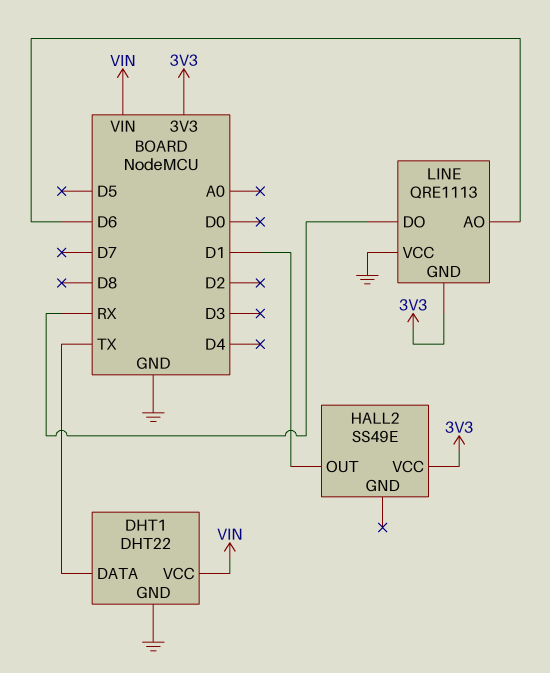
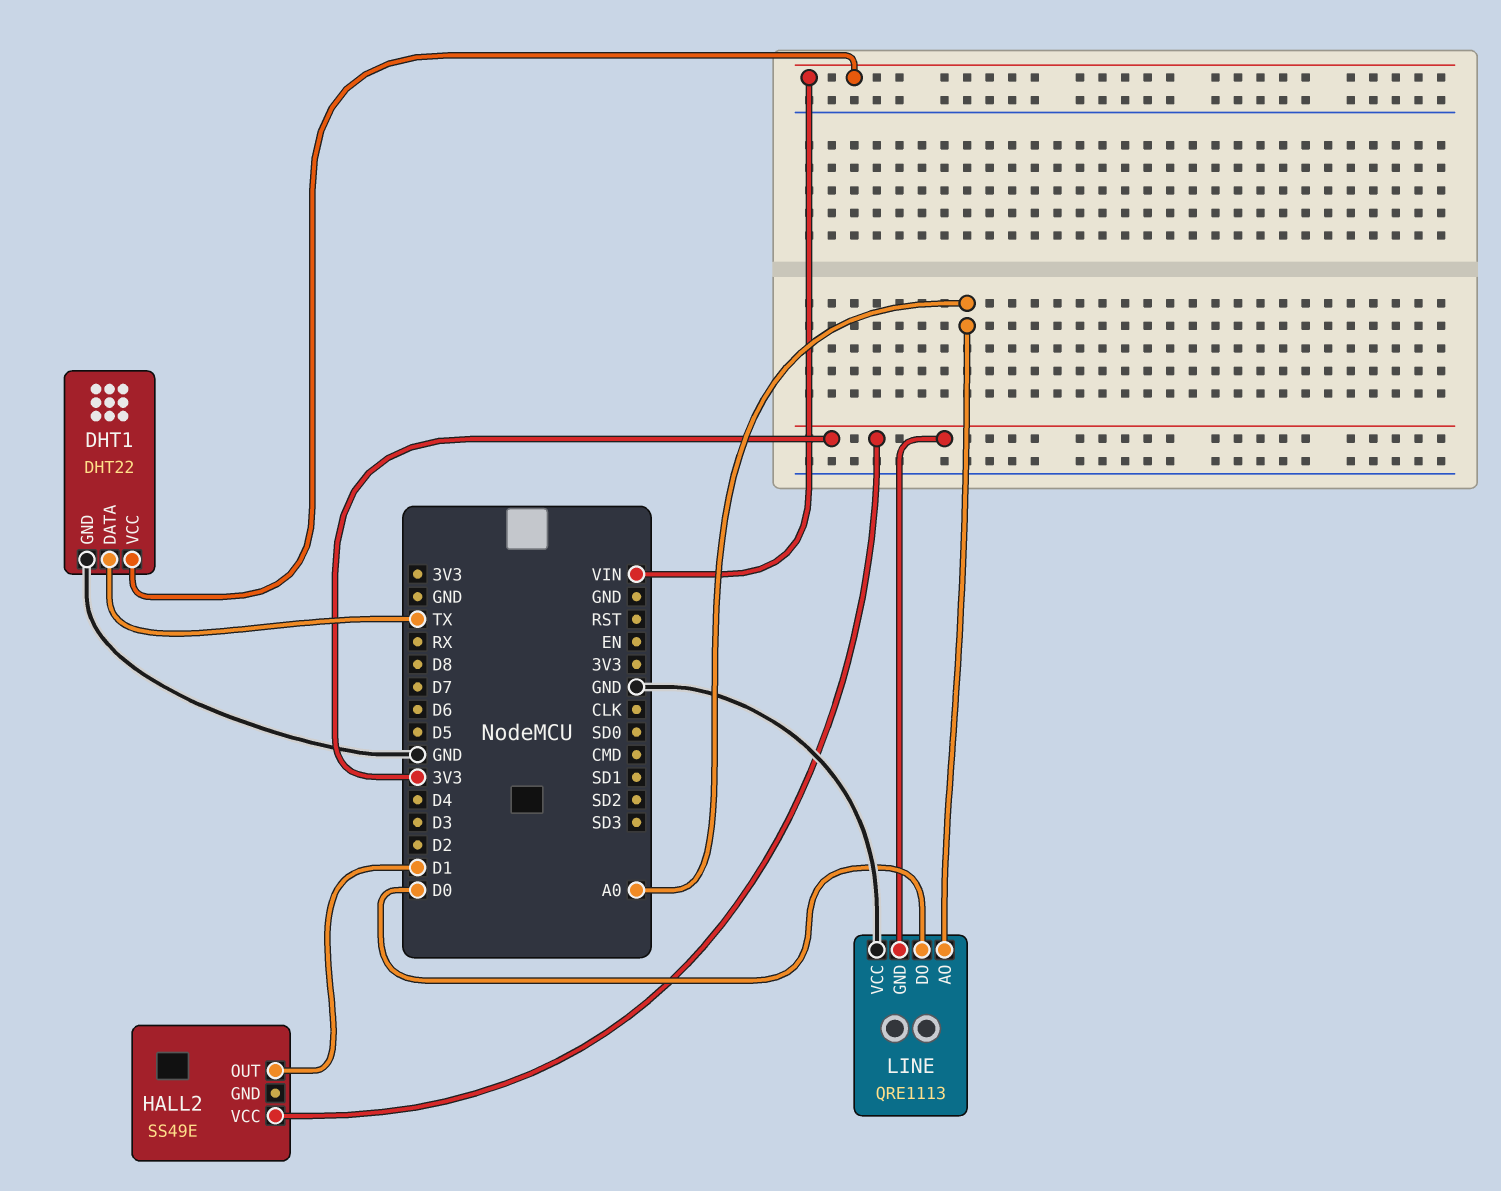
LINE pin AO: D6 -> A0
LINE pin DO: RX -> D0

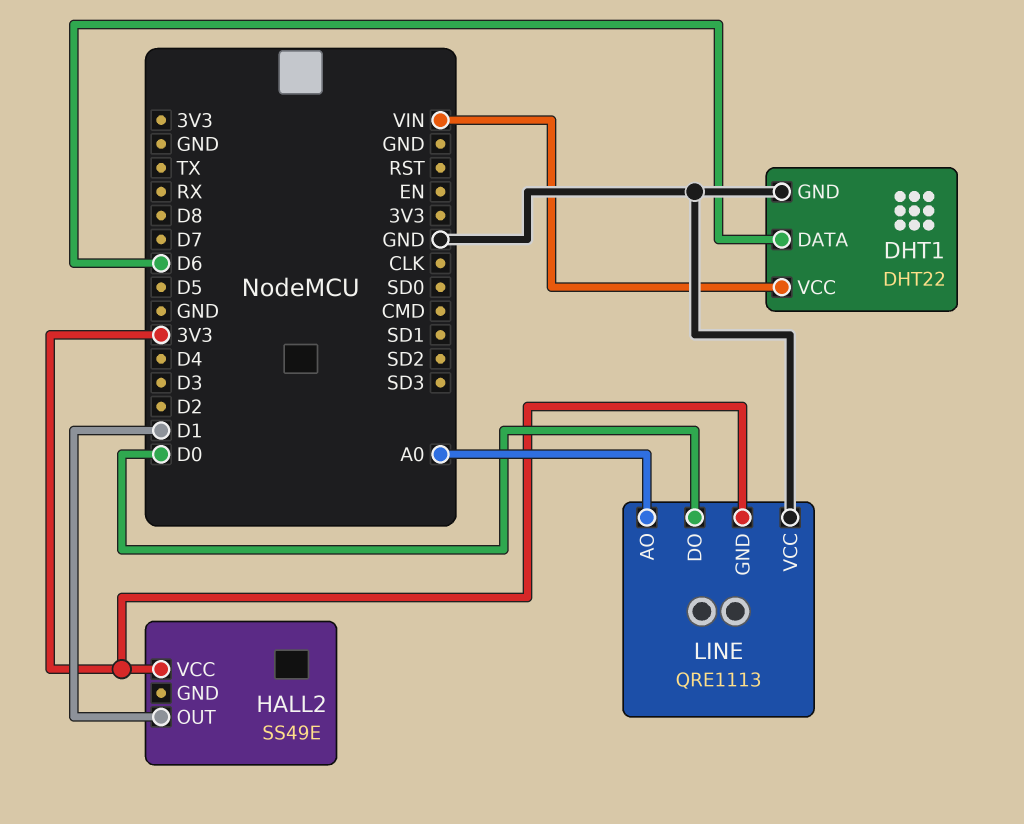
DHT1 pin DATA: TX -> D6

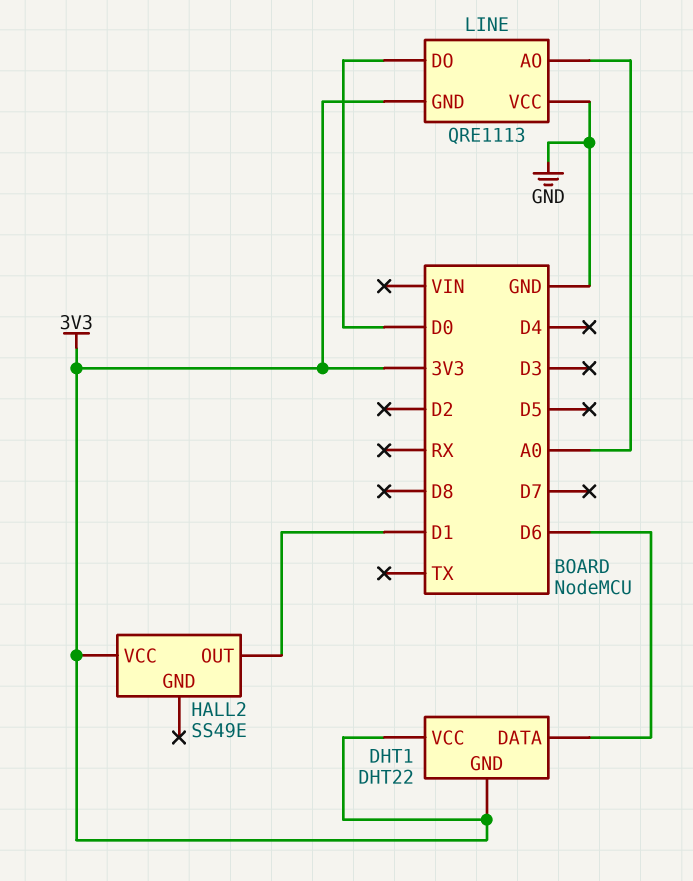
DHT1 pin GND: GND -> 3V3
DHT1 pin VCC: VIN -> 3V3

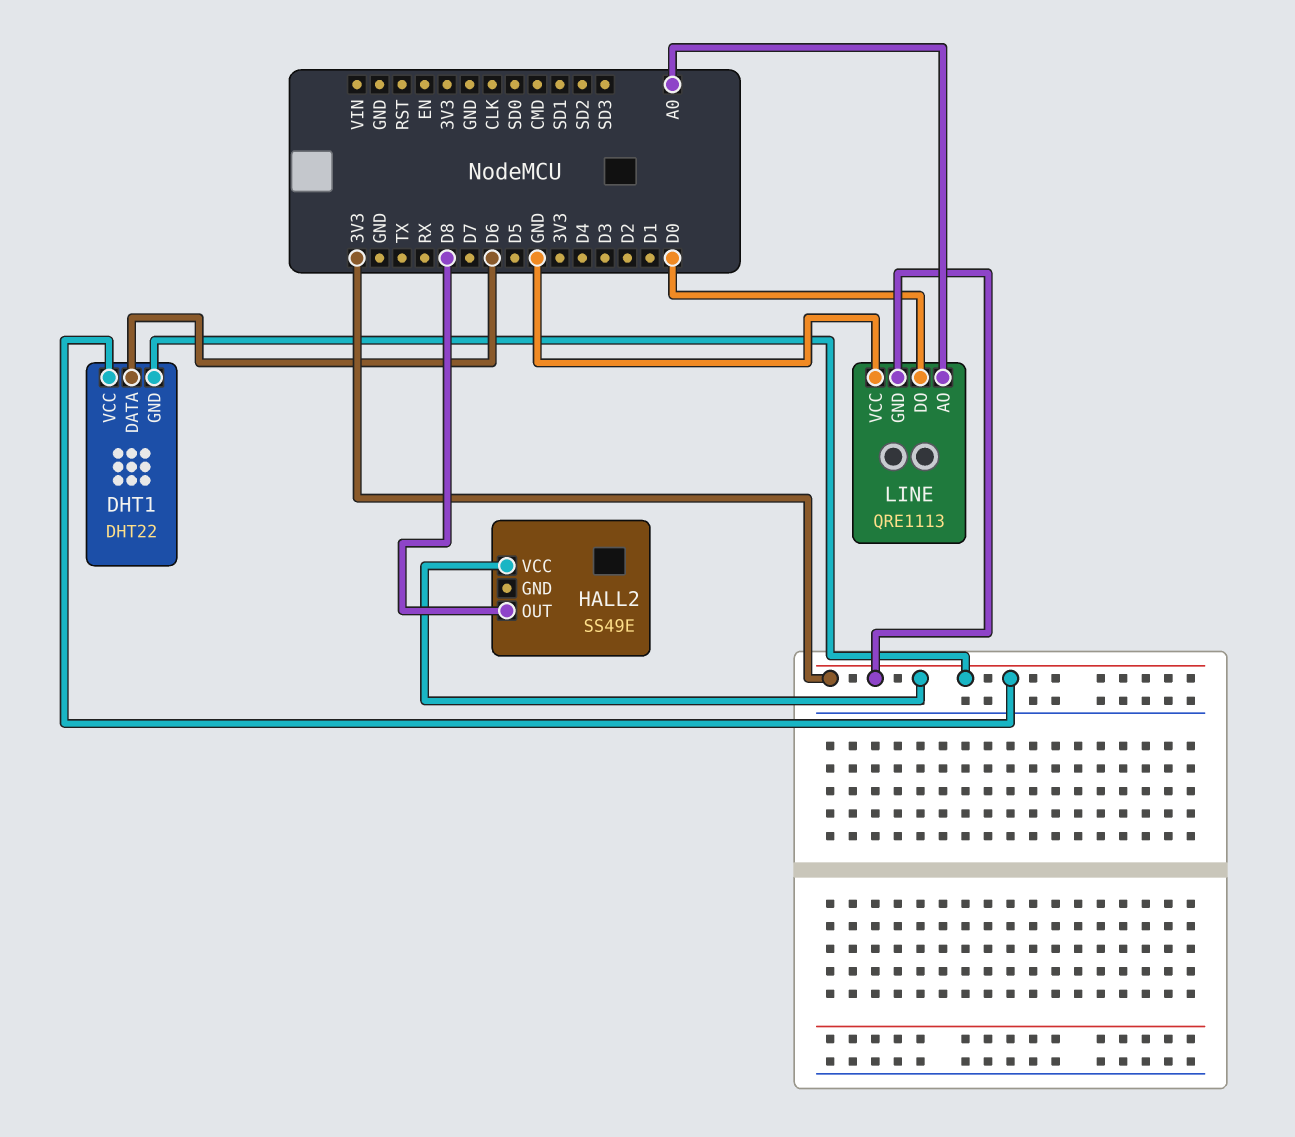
HALL2 pin OUT: D1 -> D8

